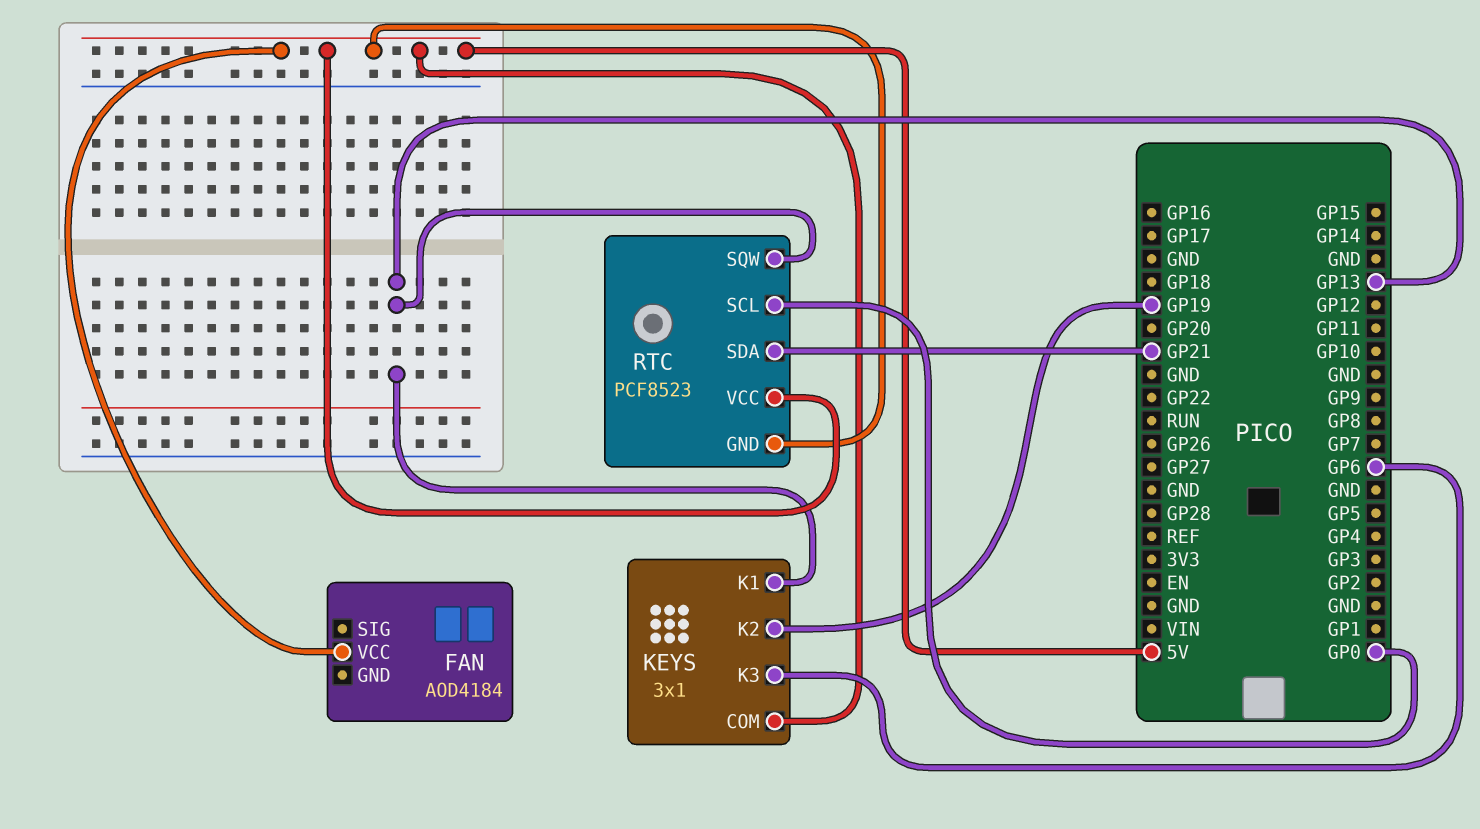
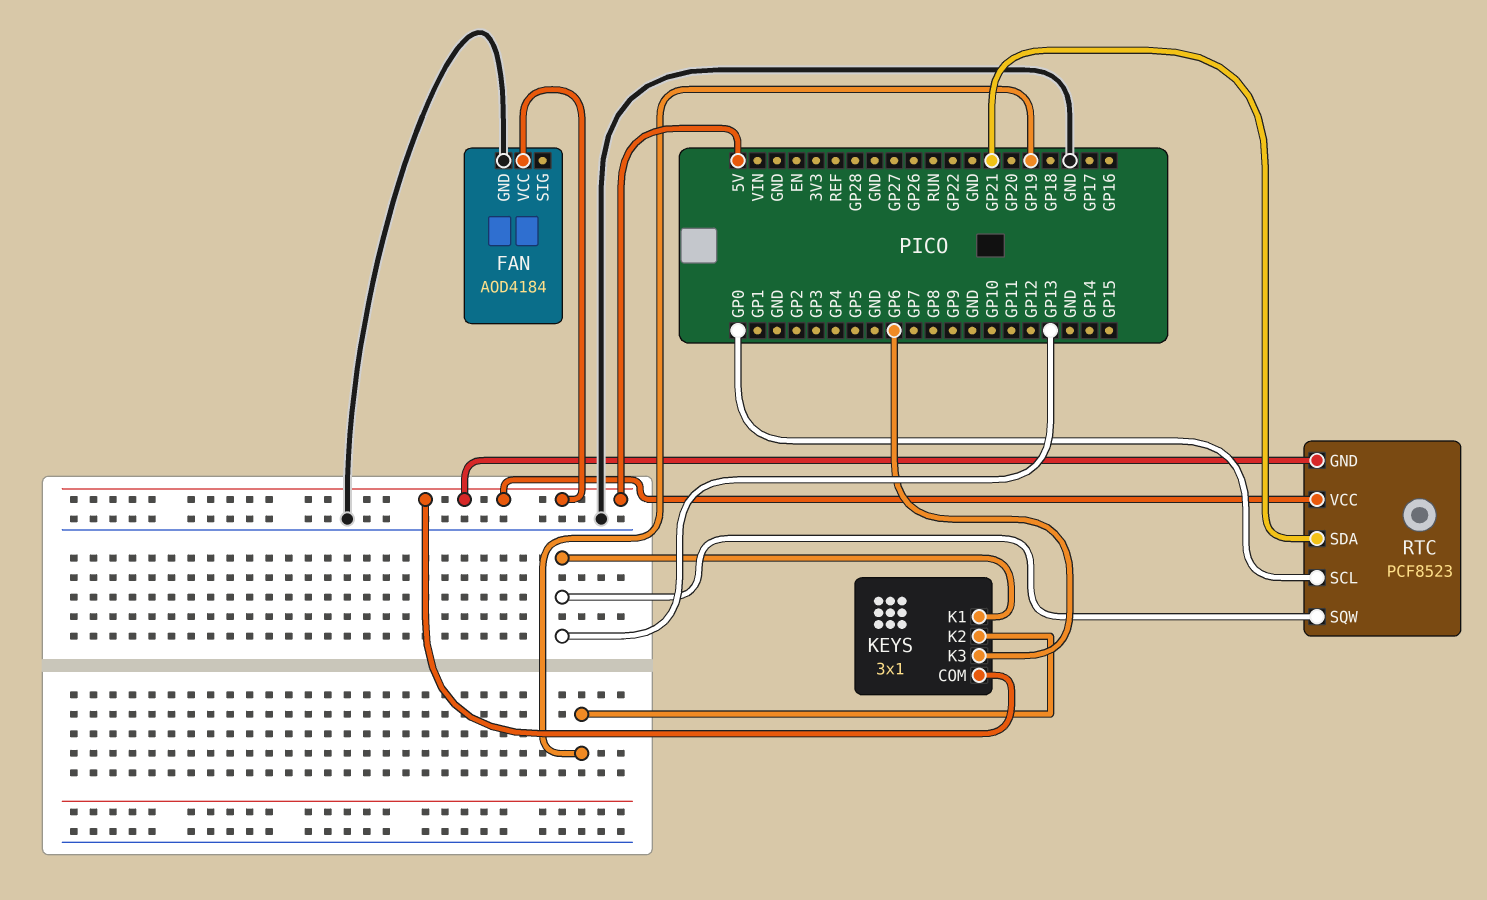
FAN pin GND: none -> GND

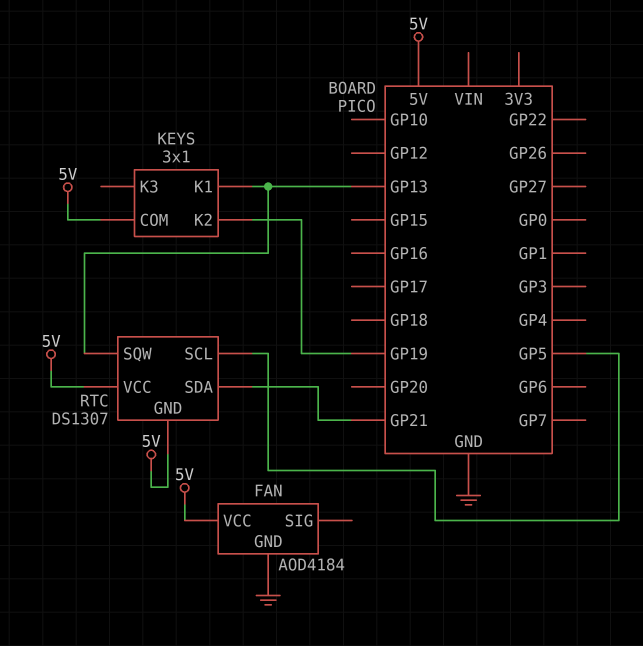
KEYS pin K3: GP6 -> none
RTC: PCF8523 -> DS1307
RTC pin SCL: GP0 -> GP5

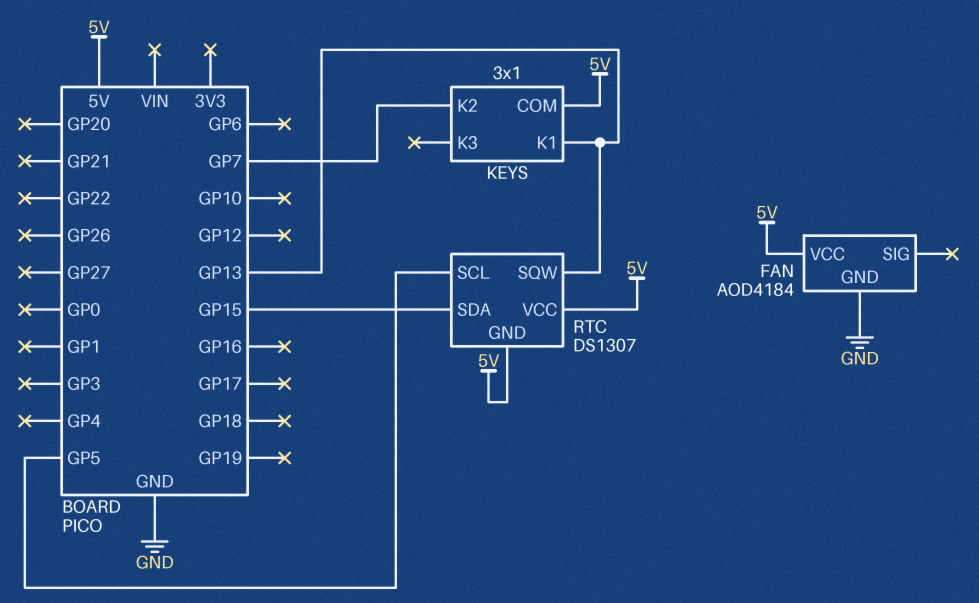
KEYS pin K2: GP19 -> GP7
RTC pin SDA: GP21 -> GP15

